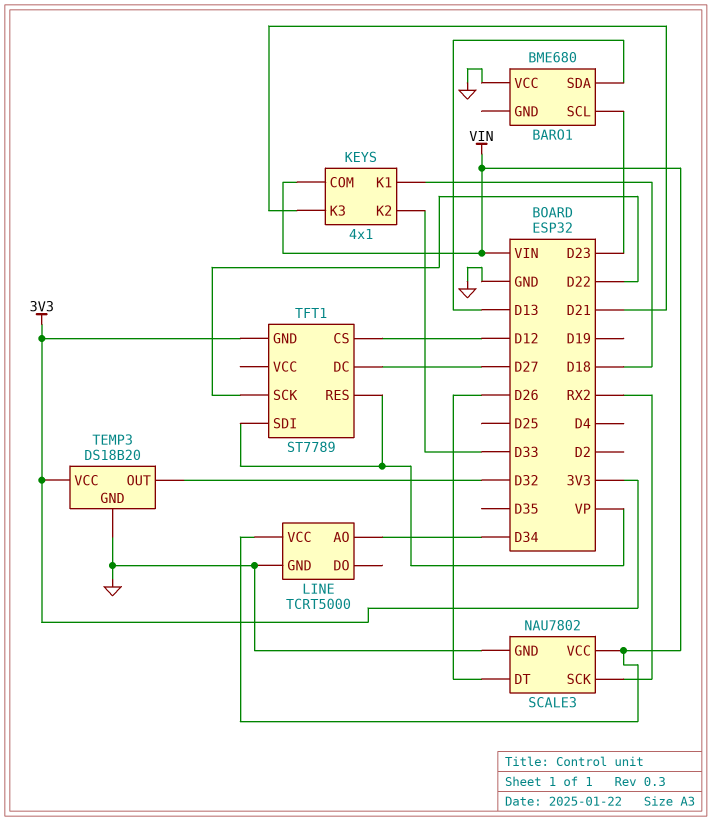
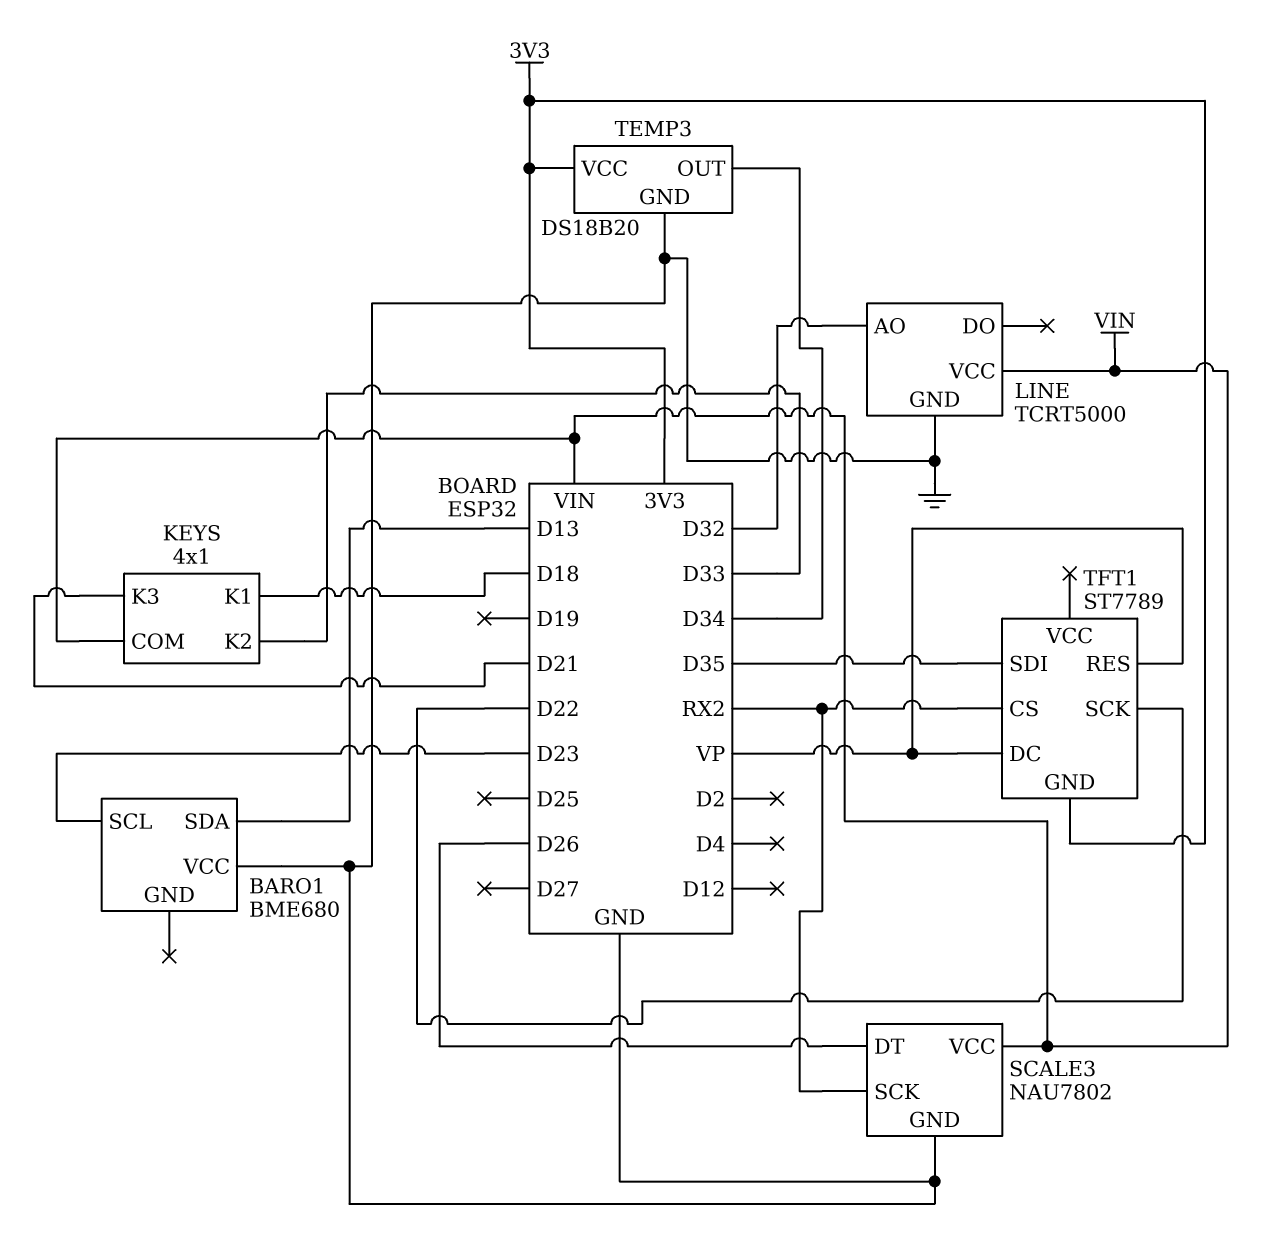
LINE pin AO: D34 -> D32
TEMP3 pin OUT: D32 -> D34
TFT1 pin CS: D12 -> RX2
TFT1 pin DC: D27 -> VP
TFT1 pin SDI: VP -> D35

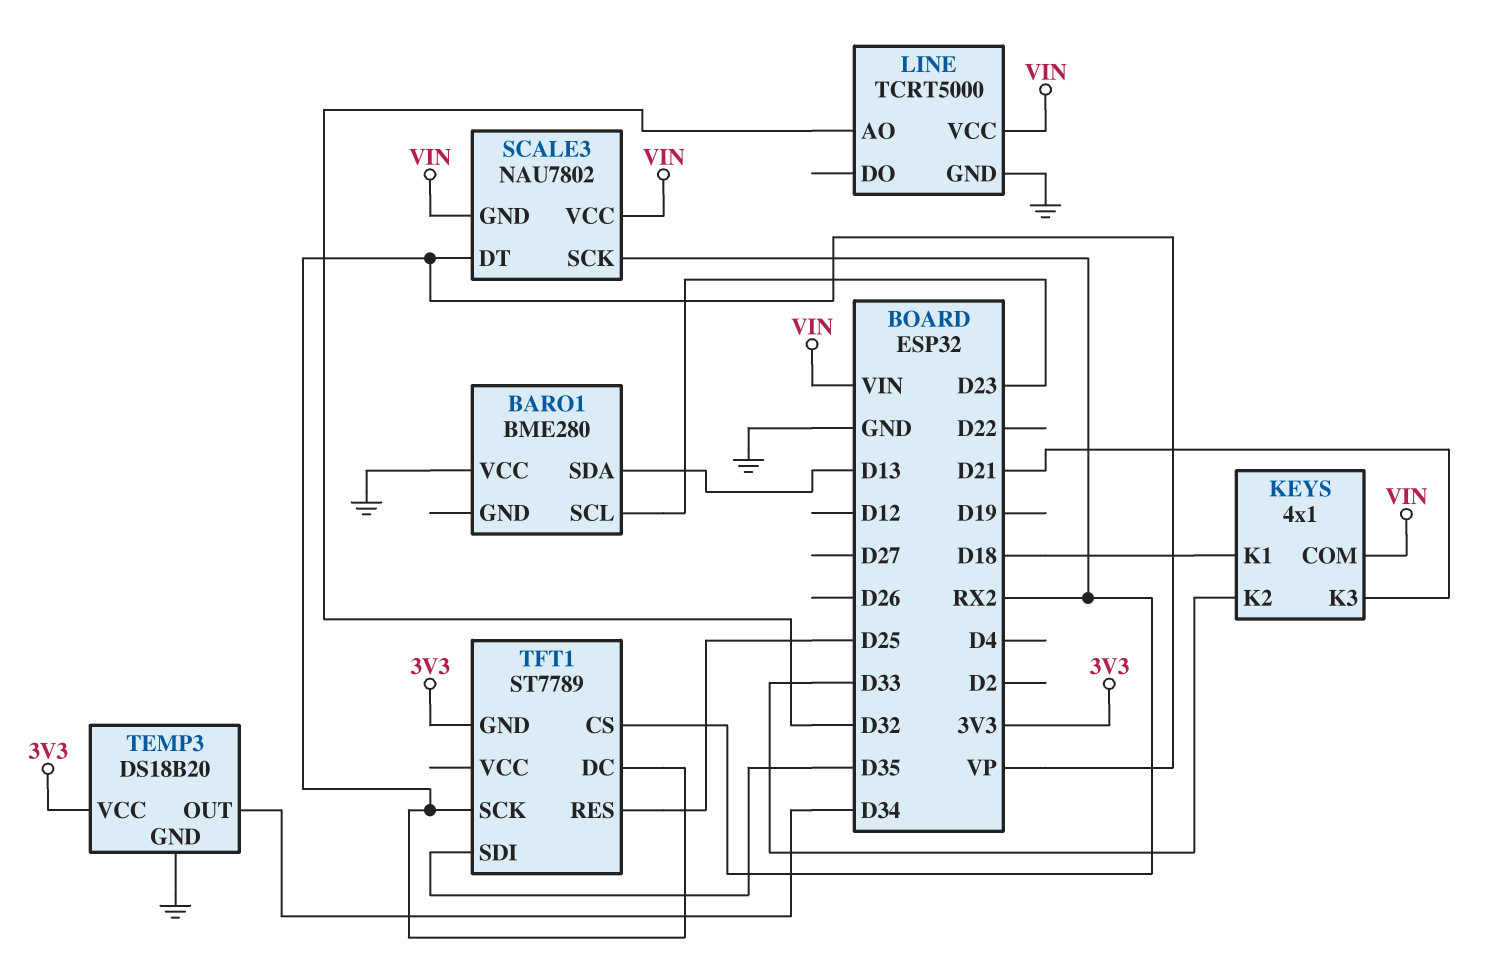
BARO1: BME680 -> BME280
SCALE3 pin DT: D26 -> VP
SCALE3 pin GND: GND -> VIN
TFT1 pin RES: VP -> D25
TFT1 pin SCK: D22 -> VP

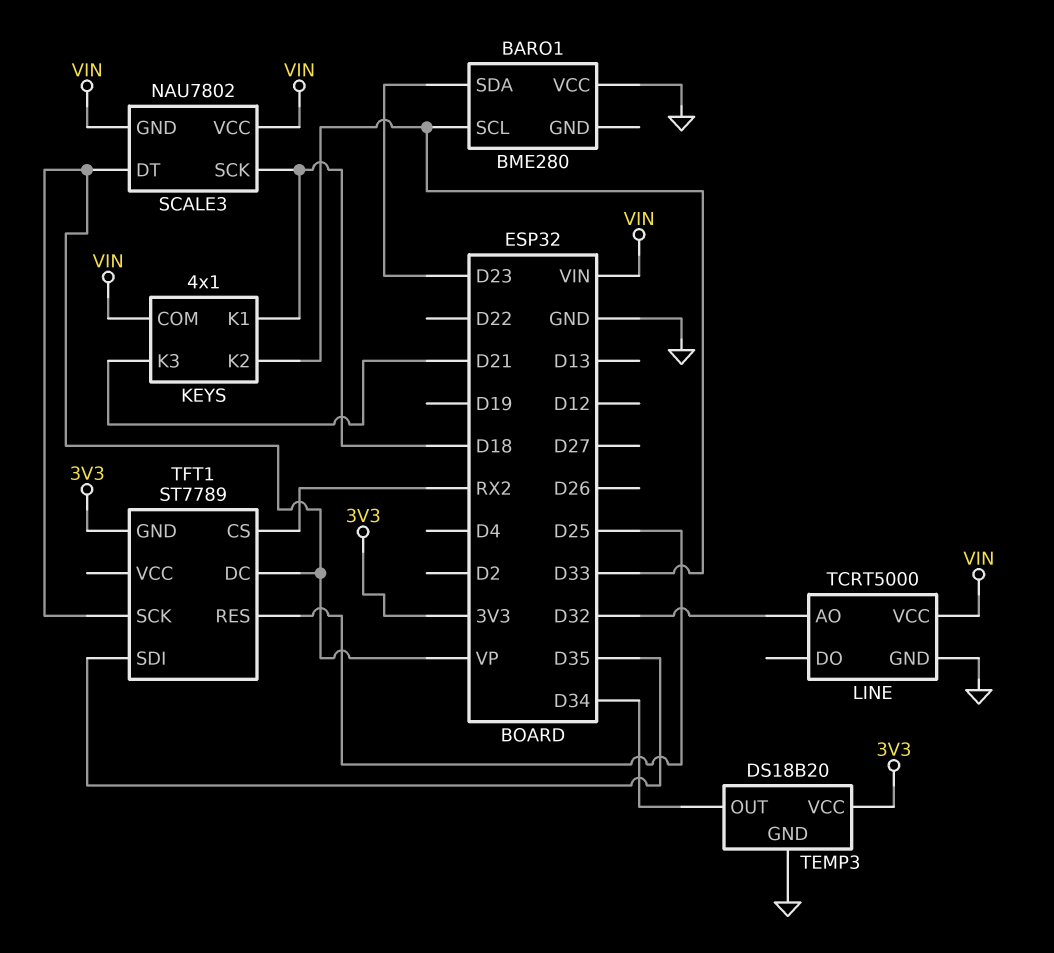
BARO1 pin SCL: D23 -> D33
BARO1 pin SDA: D13 -> D23
SCALE3 pin SCK: RX2 -> D18

